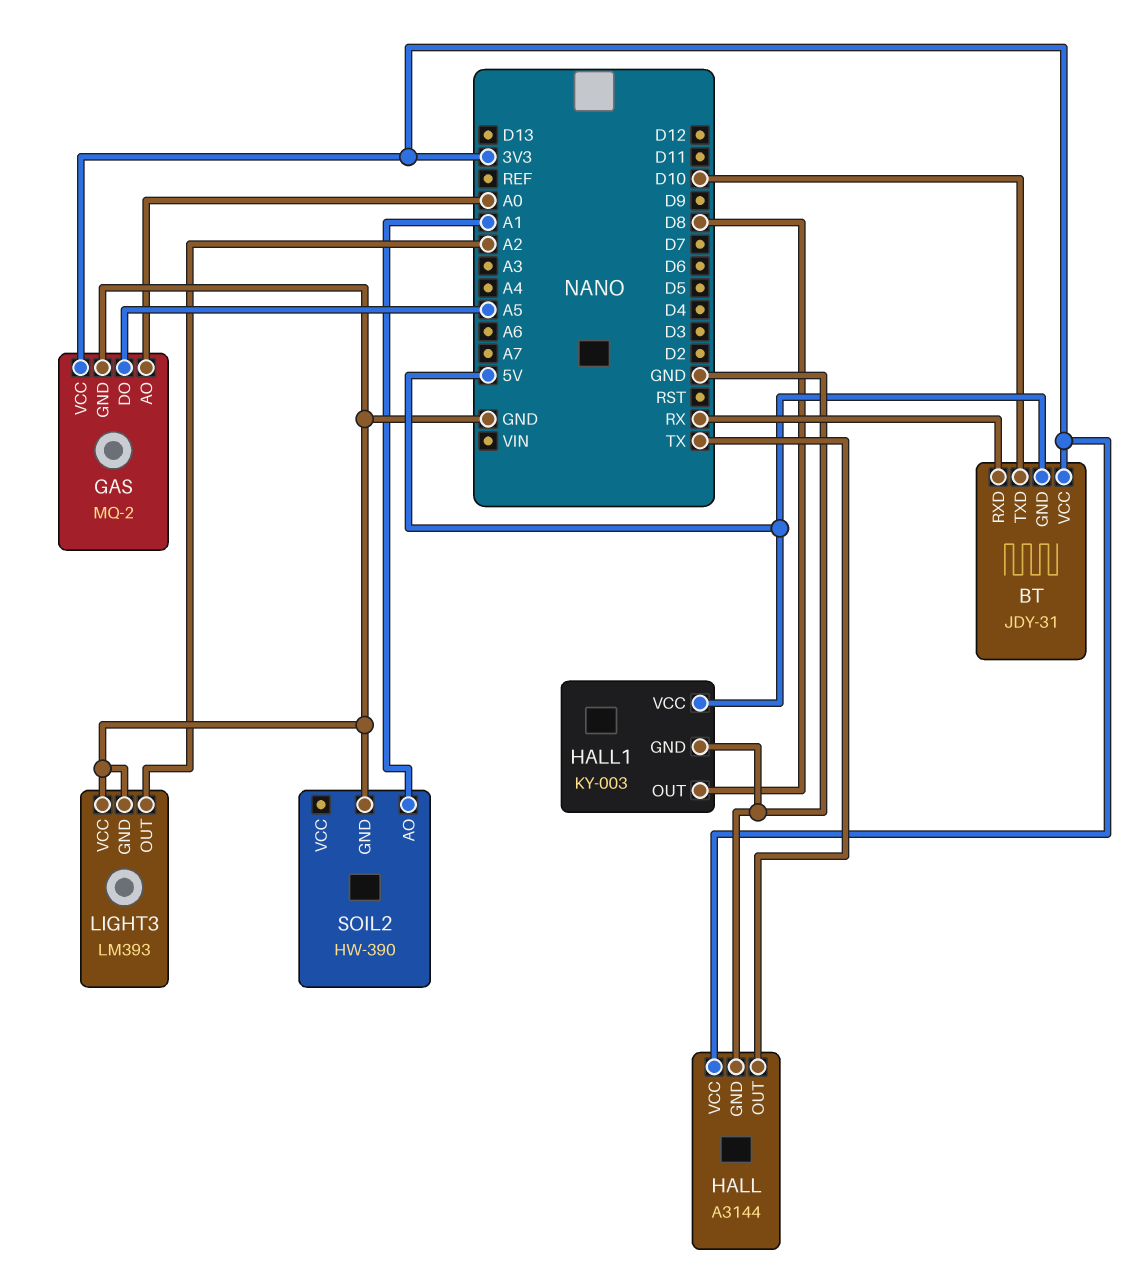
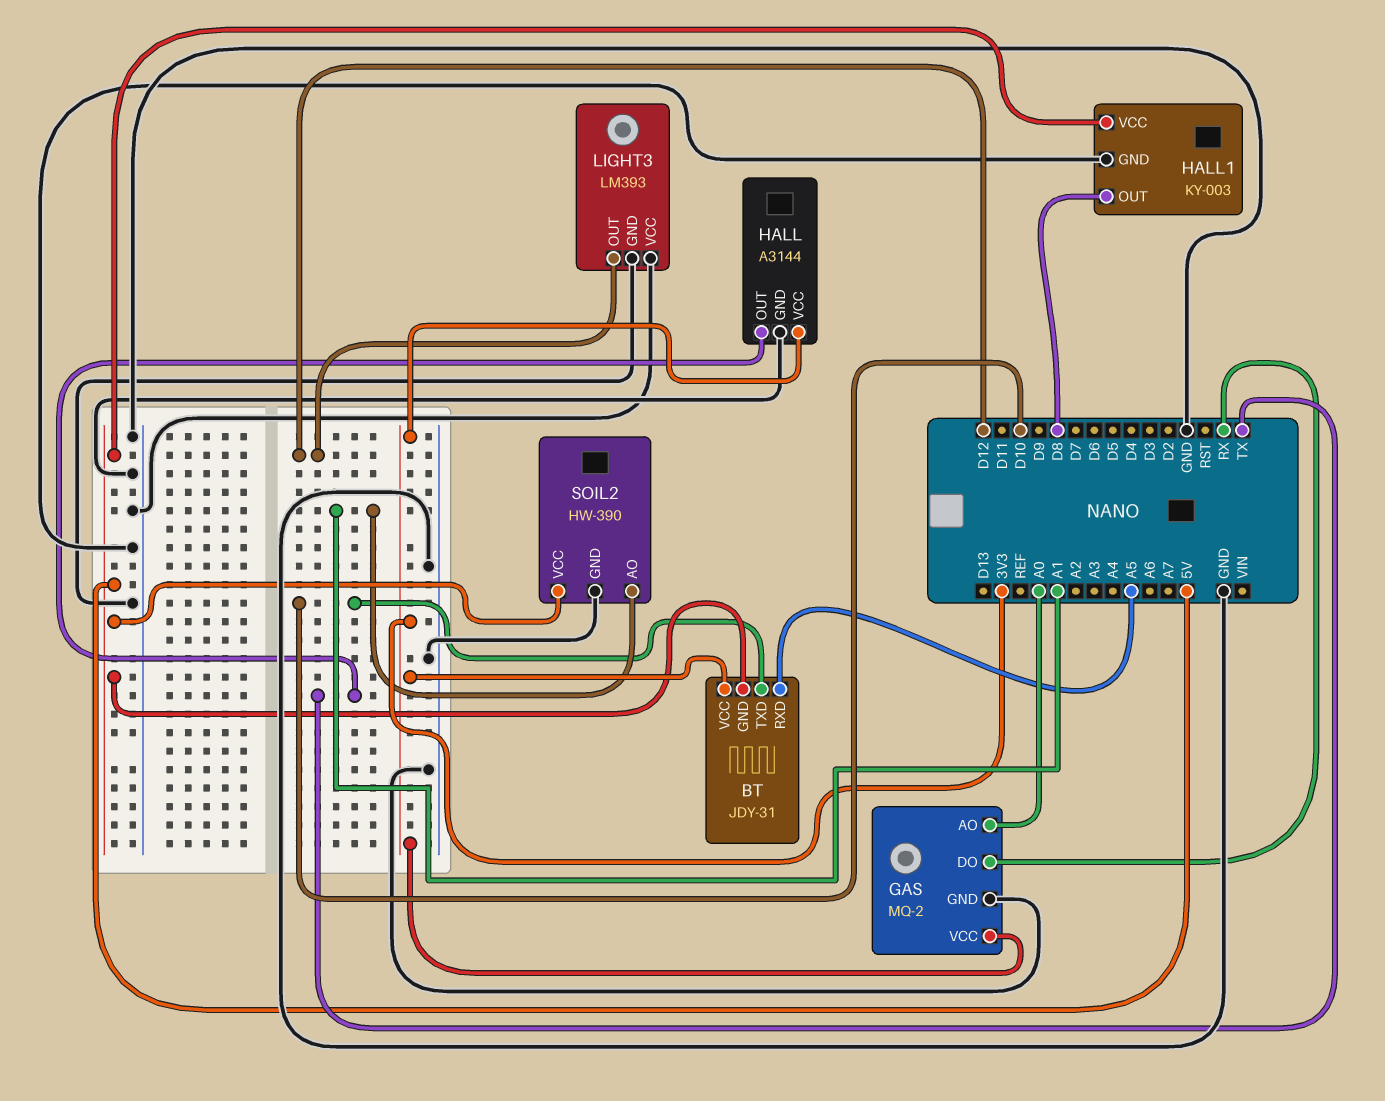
BT pin RXD: RX -> A5
GAS pin DO: A5 -> RX
LIGHT3 pin OUT: A2 -> D12
SOIL2 pin VCC: none -> 5V

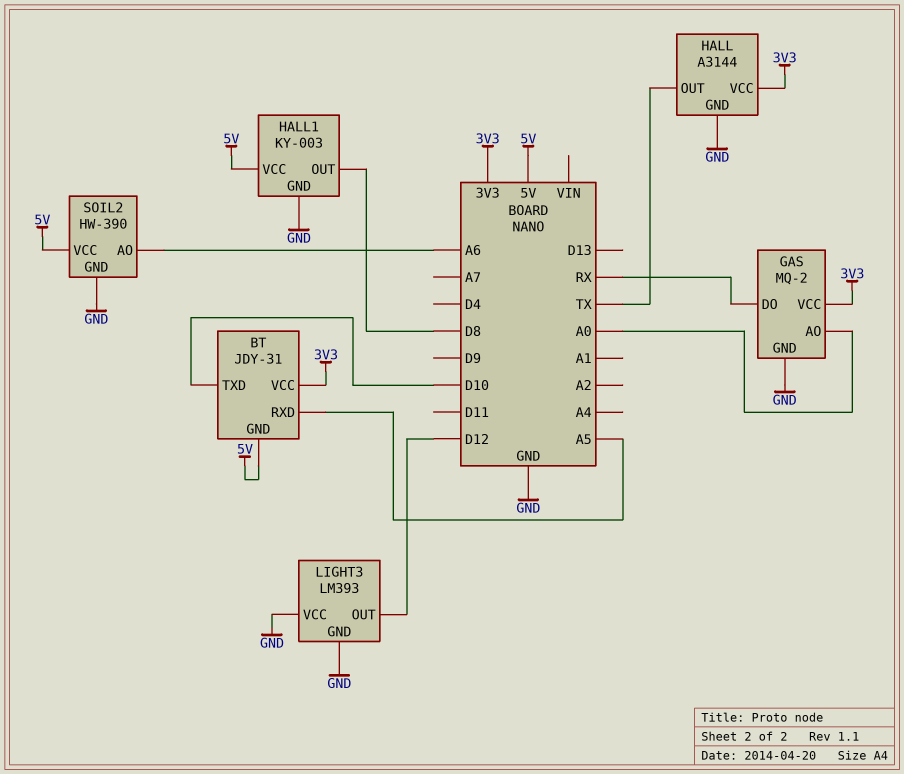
SOIL2 pin AO: A1 -> A6

